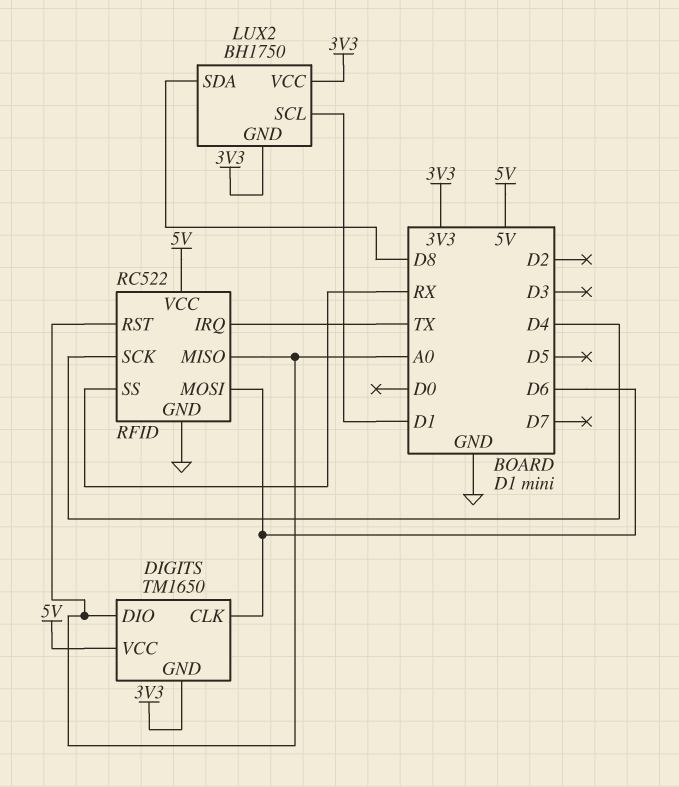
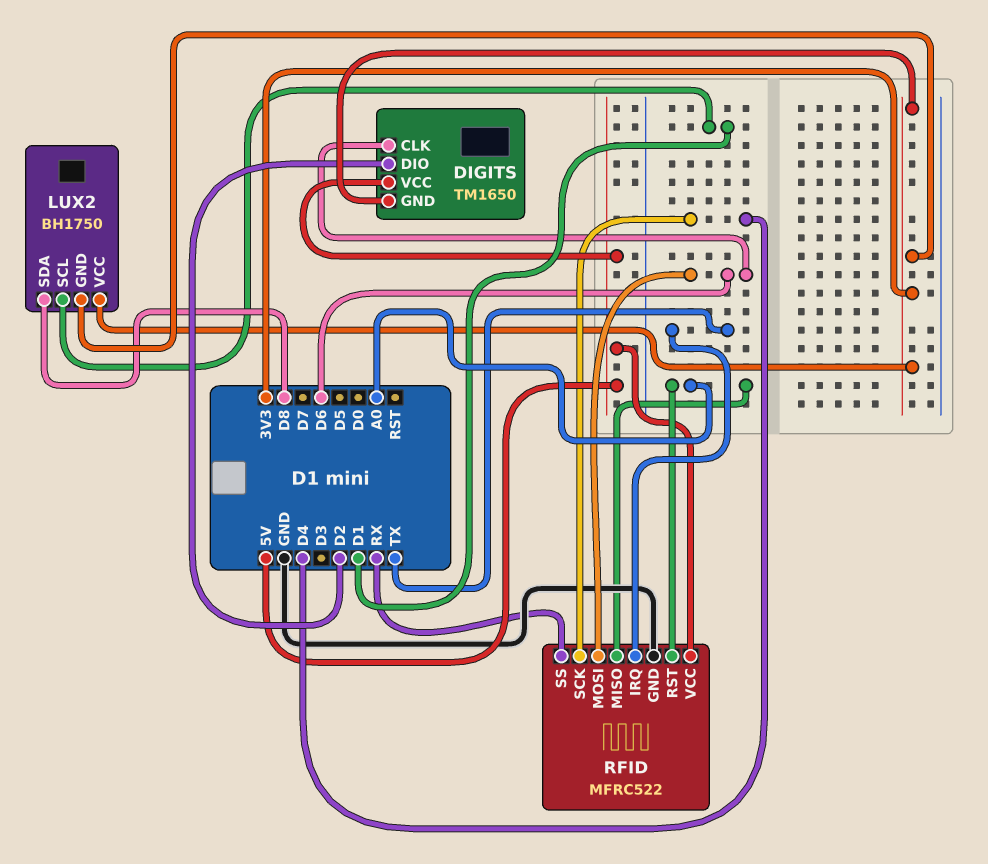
DIGITS pin DIO: A0 -> D2
RFID: RC522 -> MFRC522

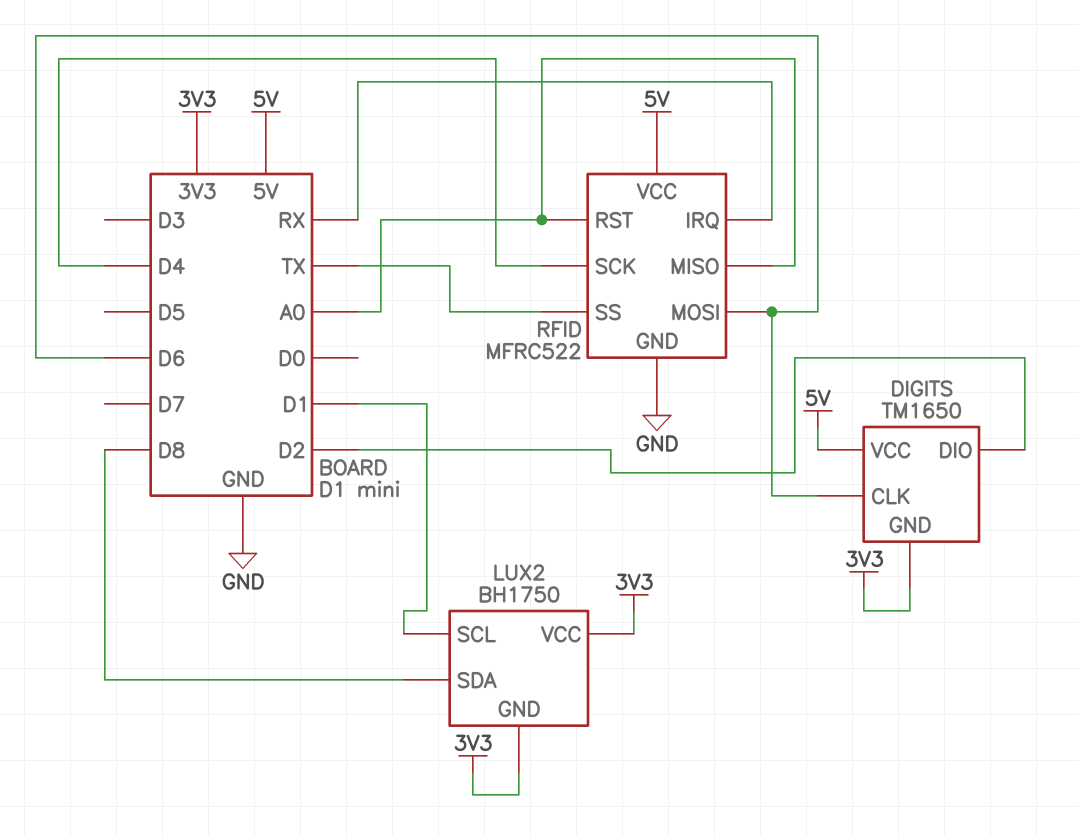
RFID pin IRQ: TX -> RX
RFID pin SS: RX -> TX

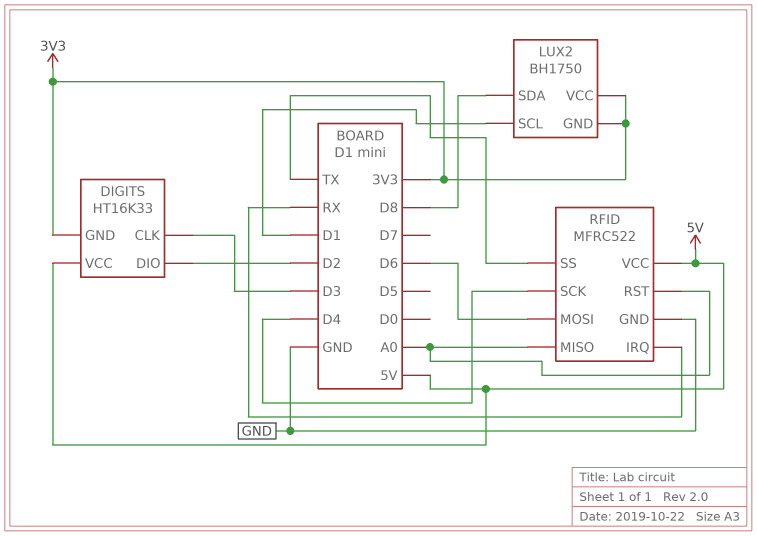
DIGITS: TM1650 -> HT16K33
DIGITS pin CLK: D6 -> D3

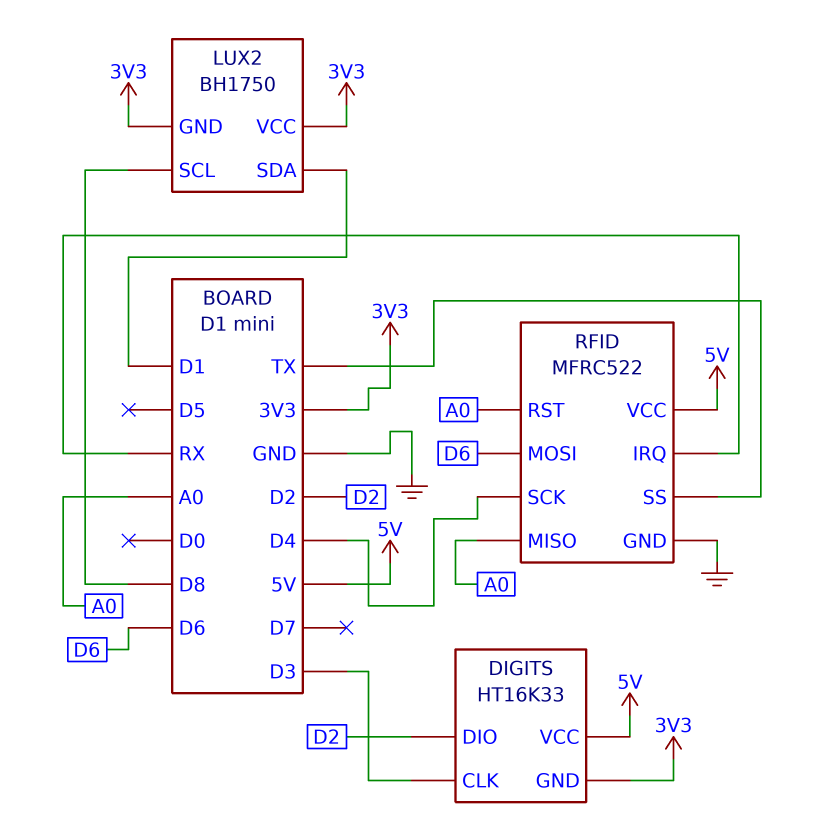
LUX2 pin SCL: D1 -> D8
LUX2 pin SDA: D8 -> D1

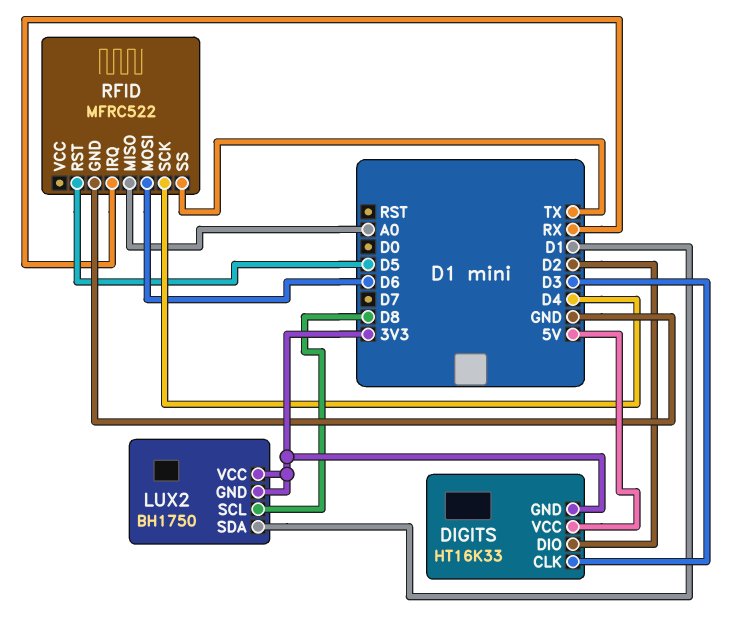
RFID pin RST: A0 -> D5
RFID pin VCC: 5V -> none

